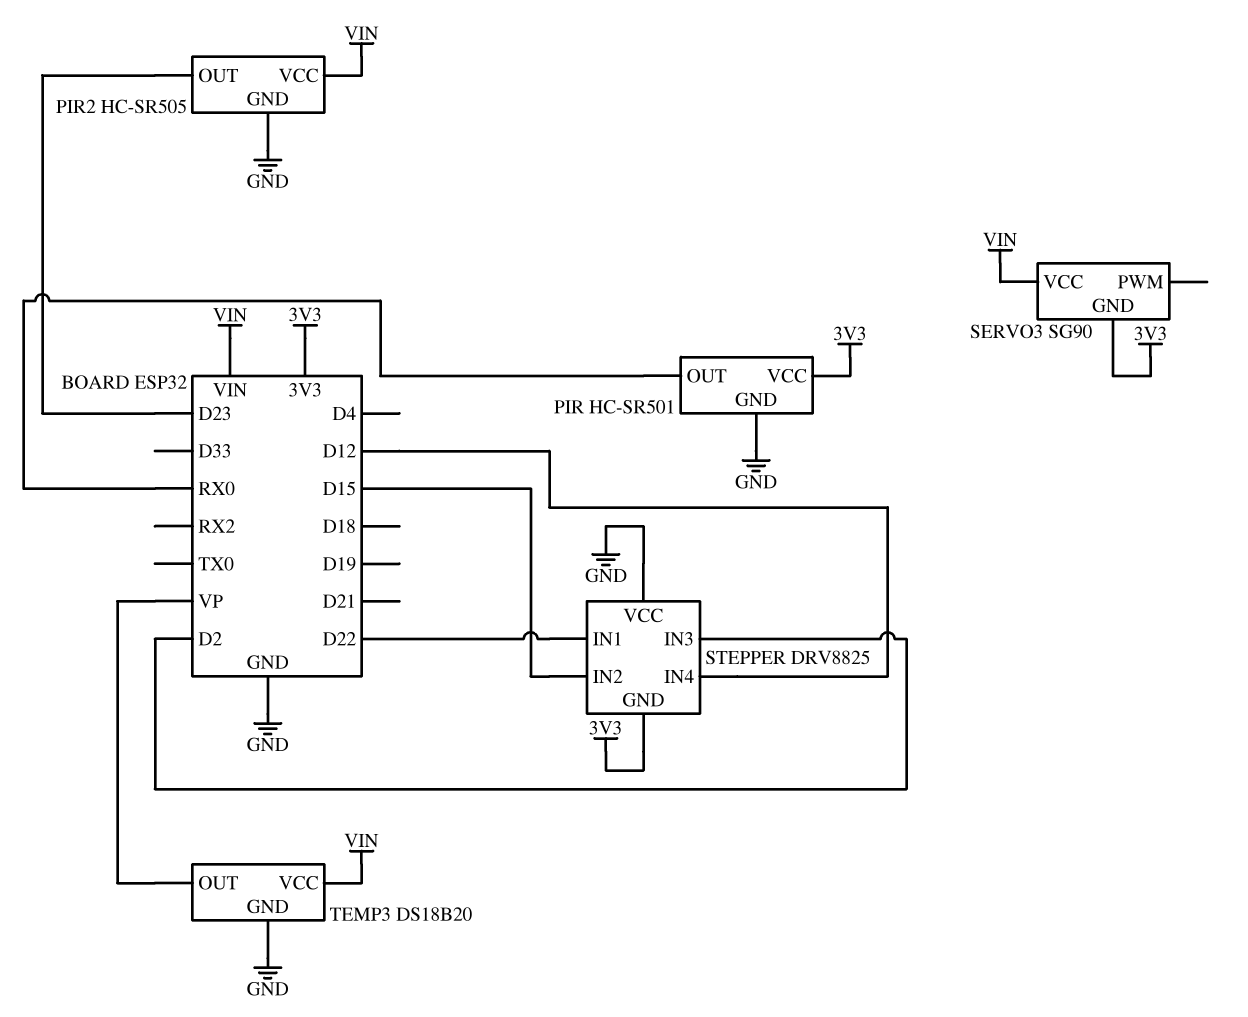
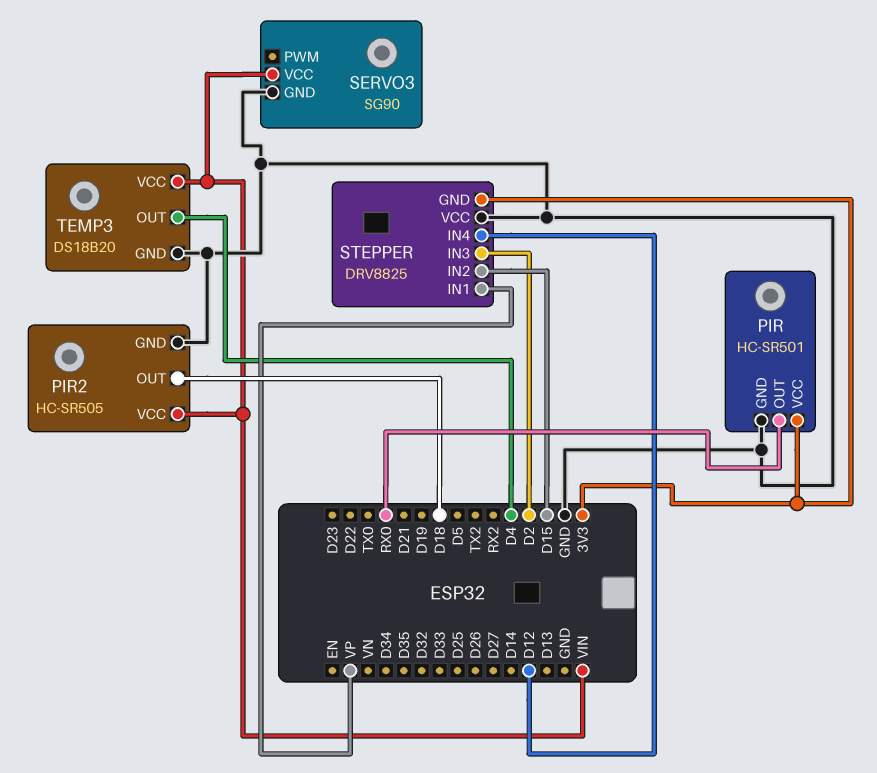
PIR2 pin OUT: D23 -> D18
SERVO3 pin GND: 3V3 -> GND
STEPPER pin IN1: D22 -> VP
TEMP3 pin OUT: VP -> D4

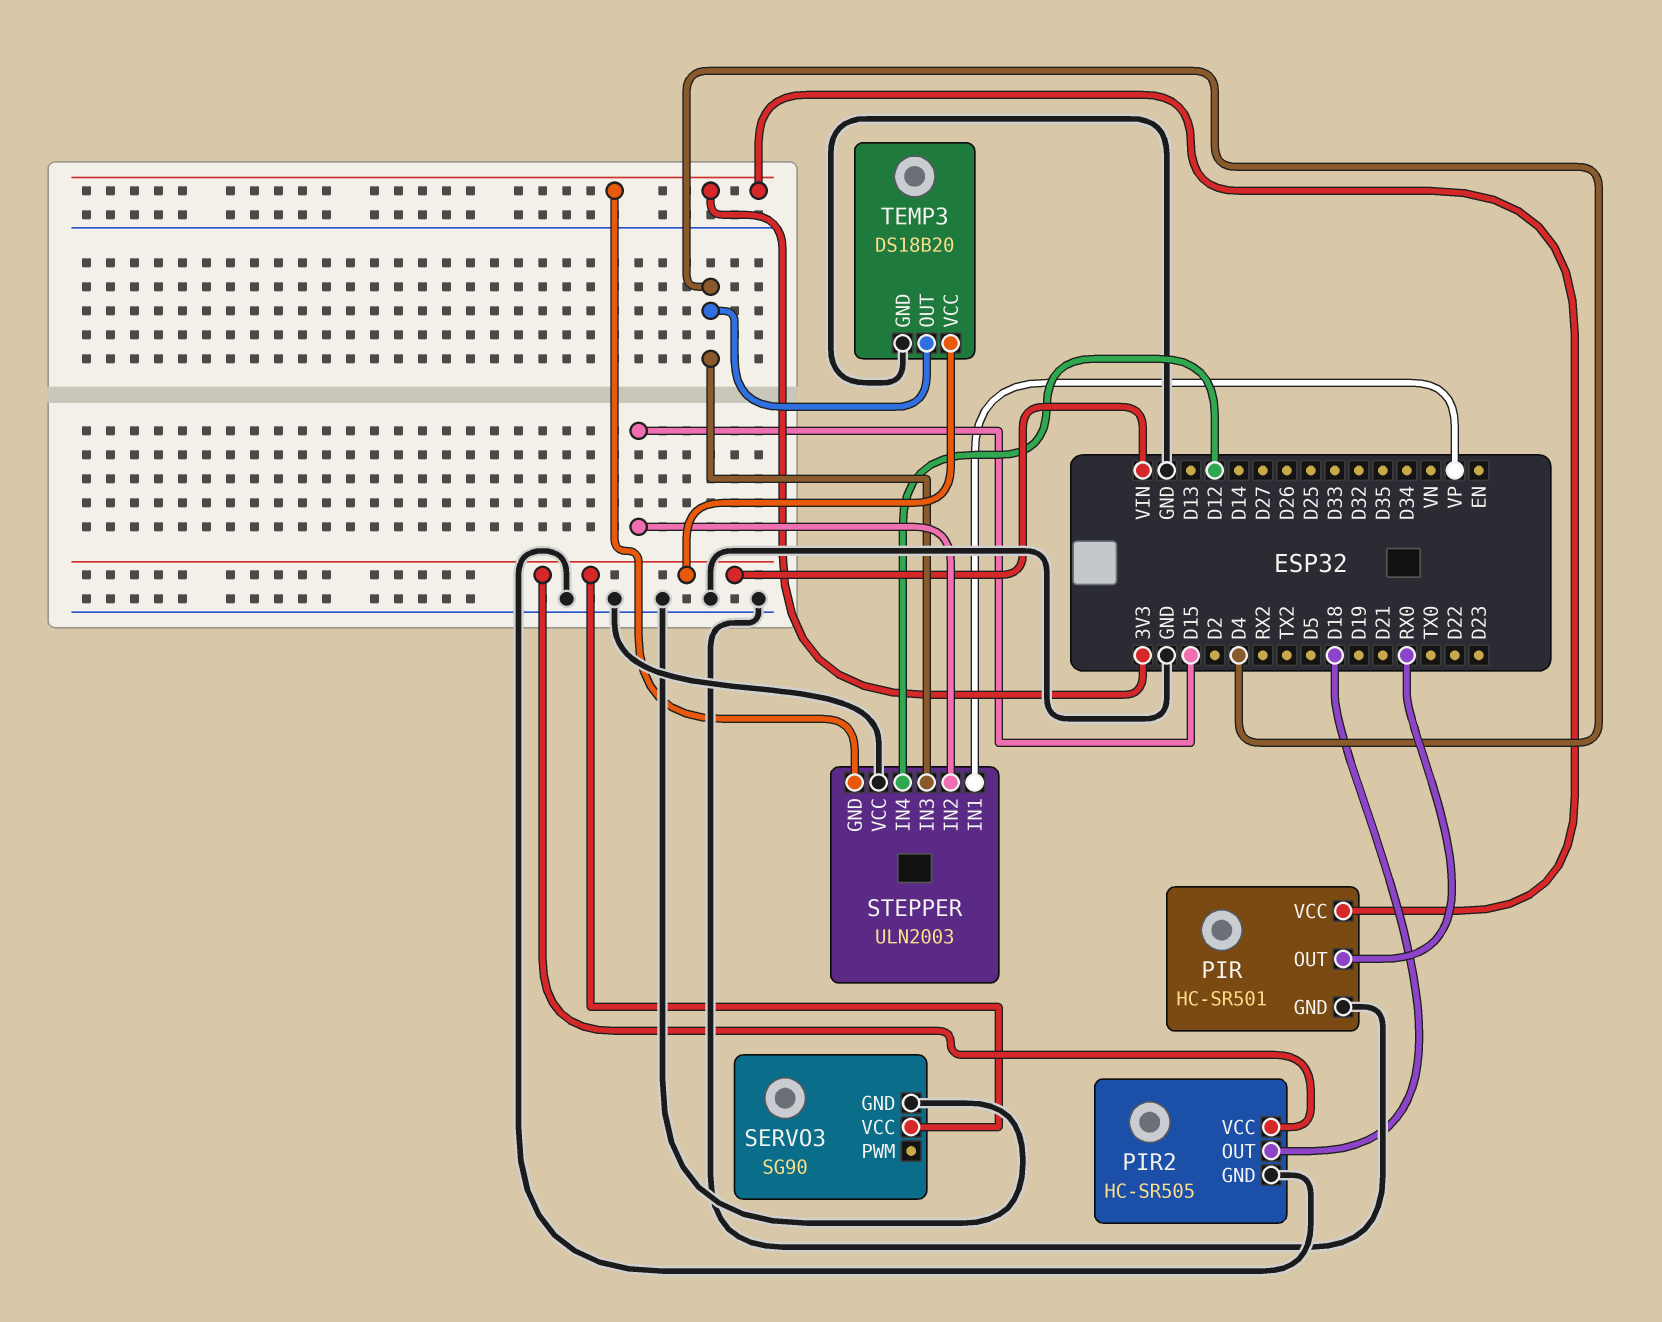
STEPPER: DRV8825 -> ULN2003
STEPPER pin IN3: D2 -> D4

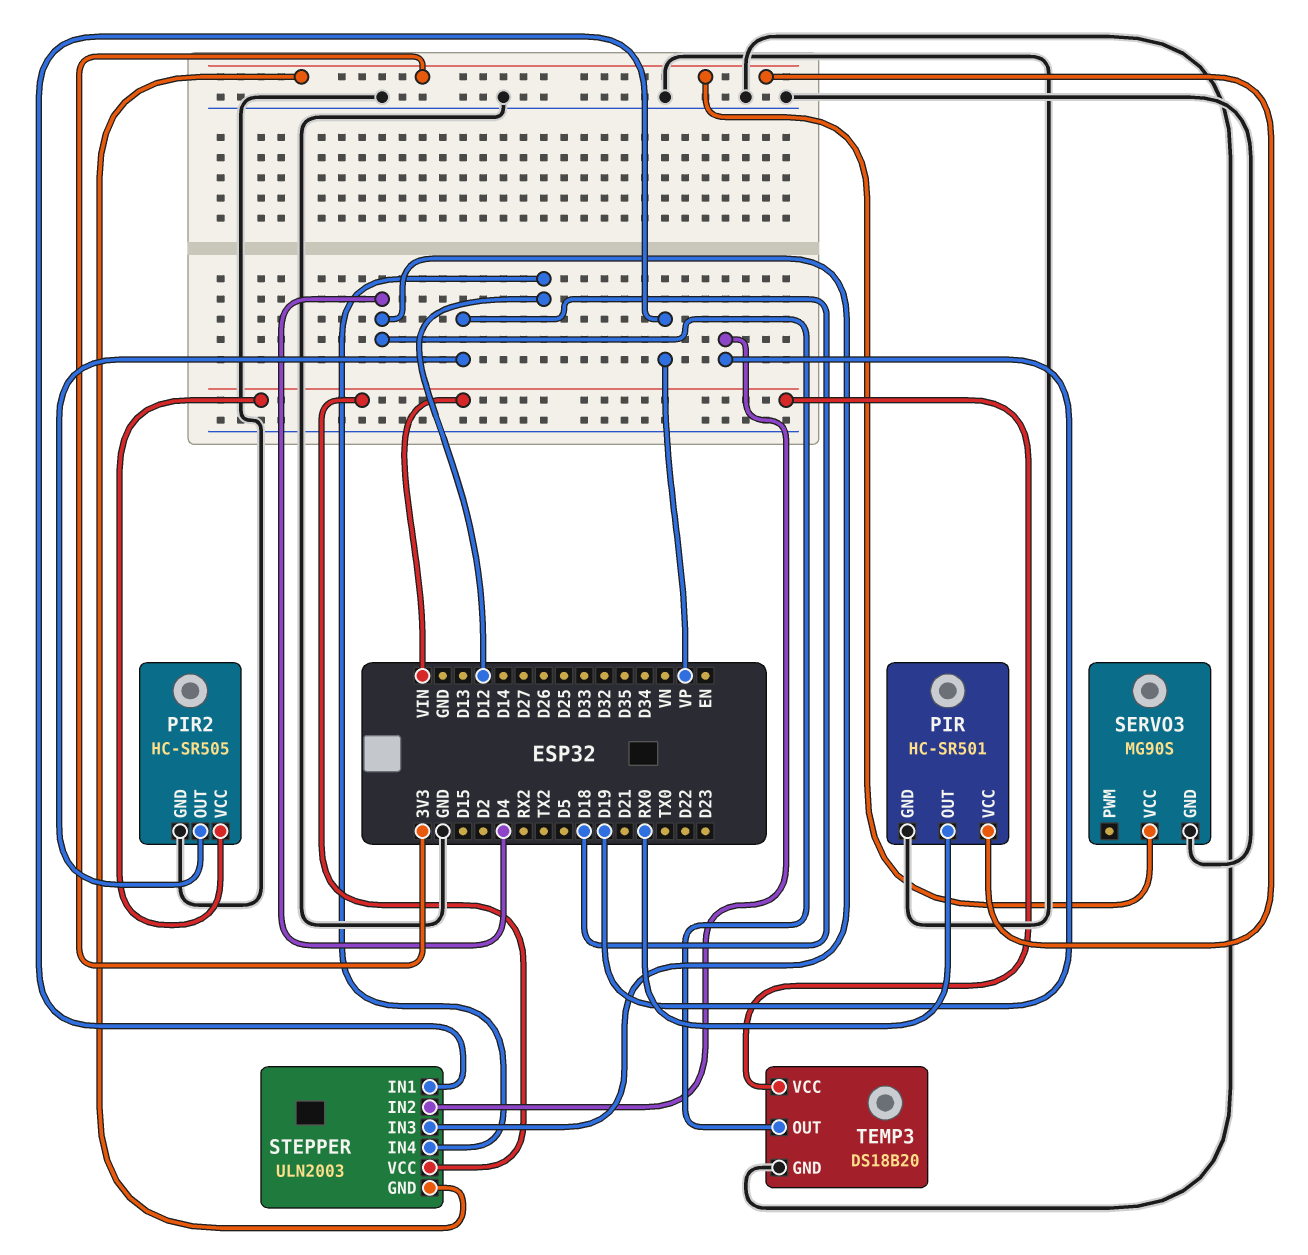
SERVO3: SG90 -> MG90S
SERVO3 pin VCC: VIN -> 3V3
STEPPER pin IN2: D15 -> D19
STEPPER pin VCC: GND -> VIN

